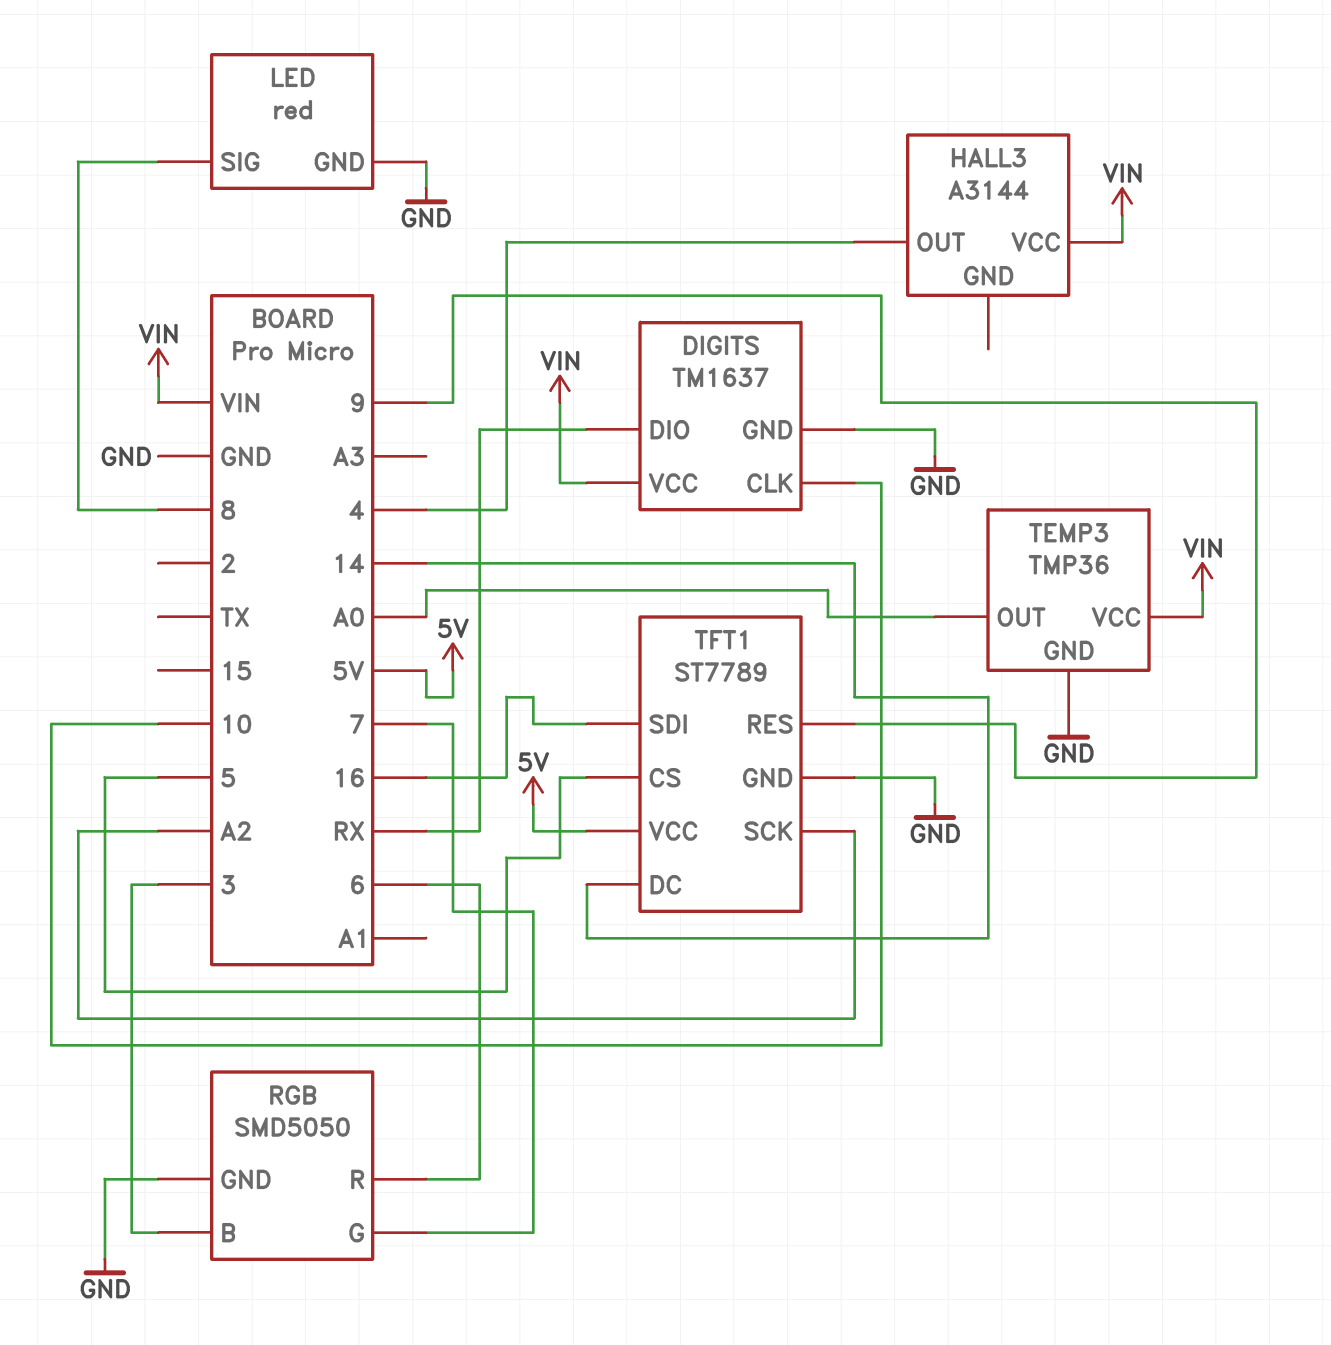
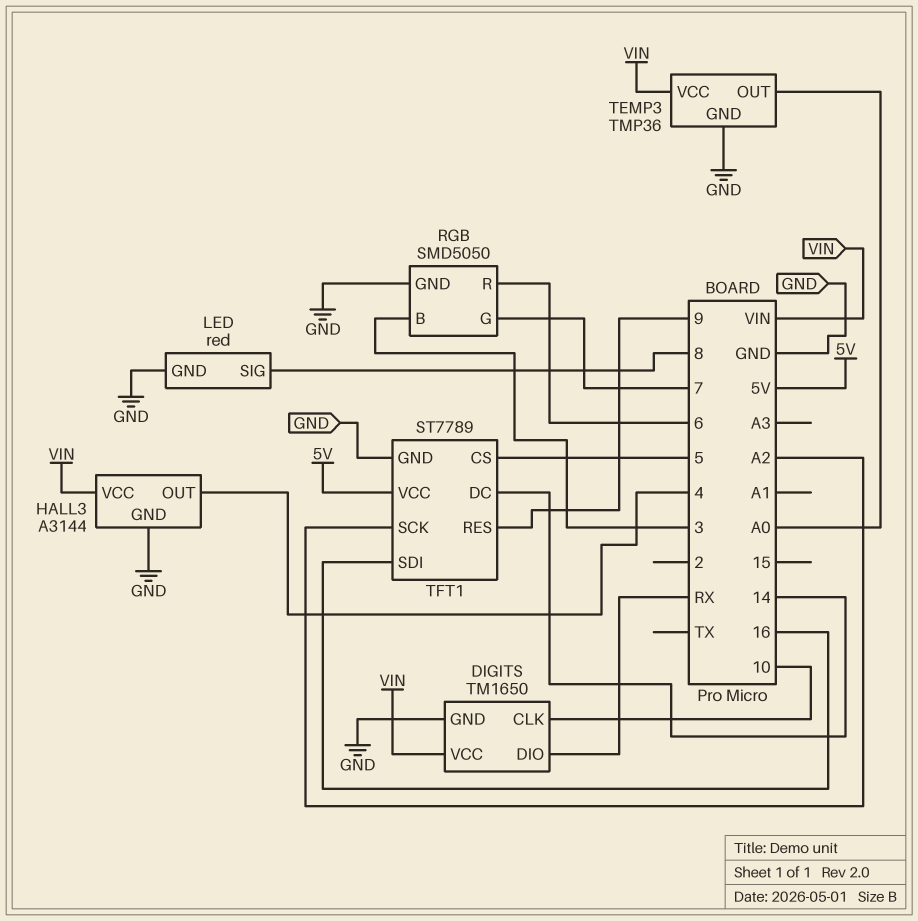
DIGITS: TM1637 -> TM1650
HALL3 pin GND: none -> GND

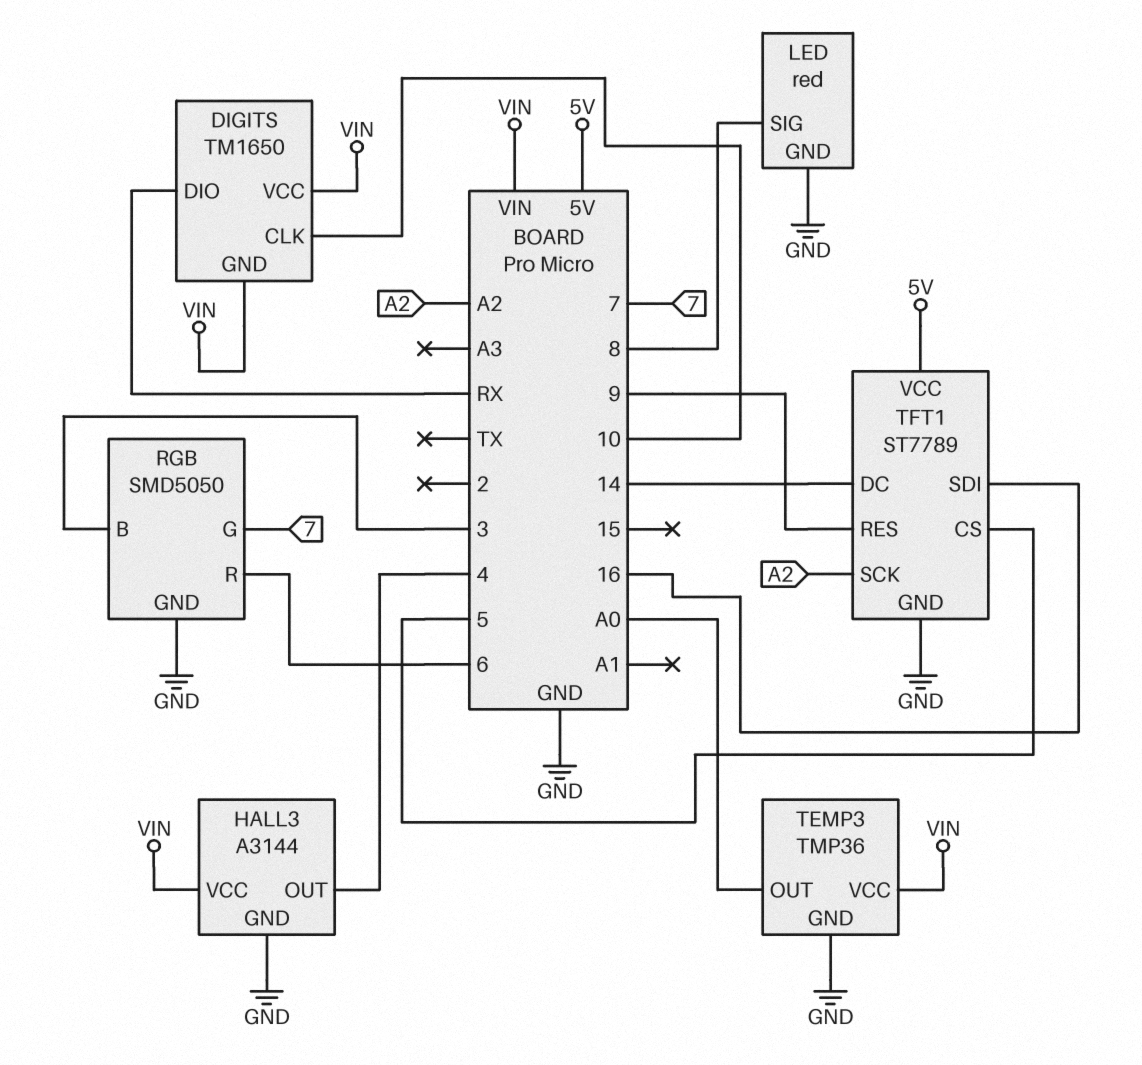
DIGITS pin GND: GND -> VIN

